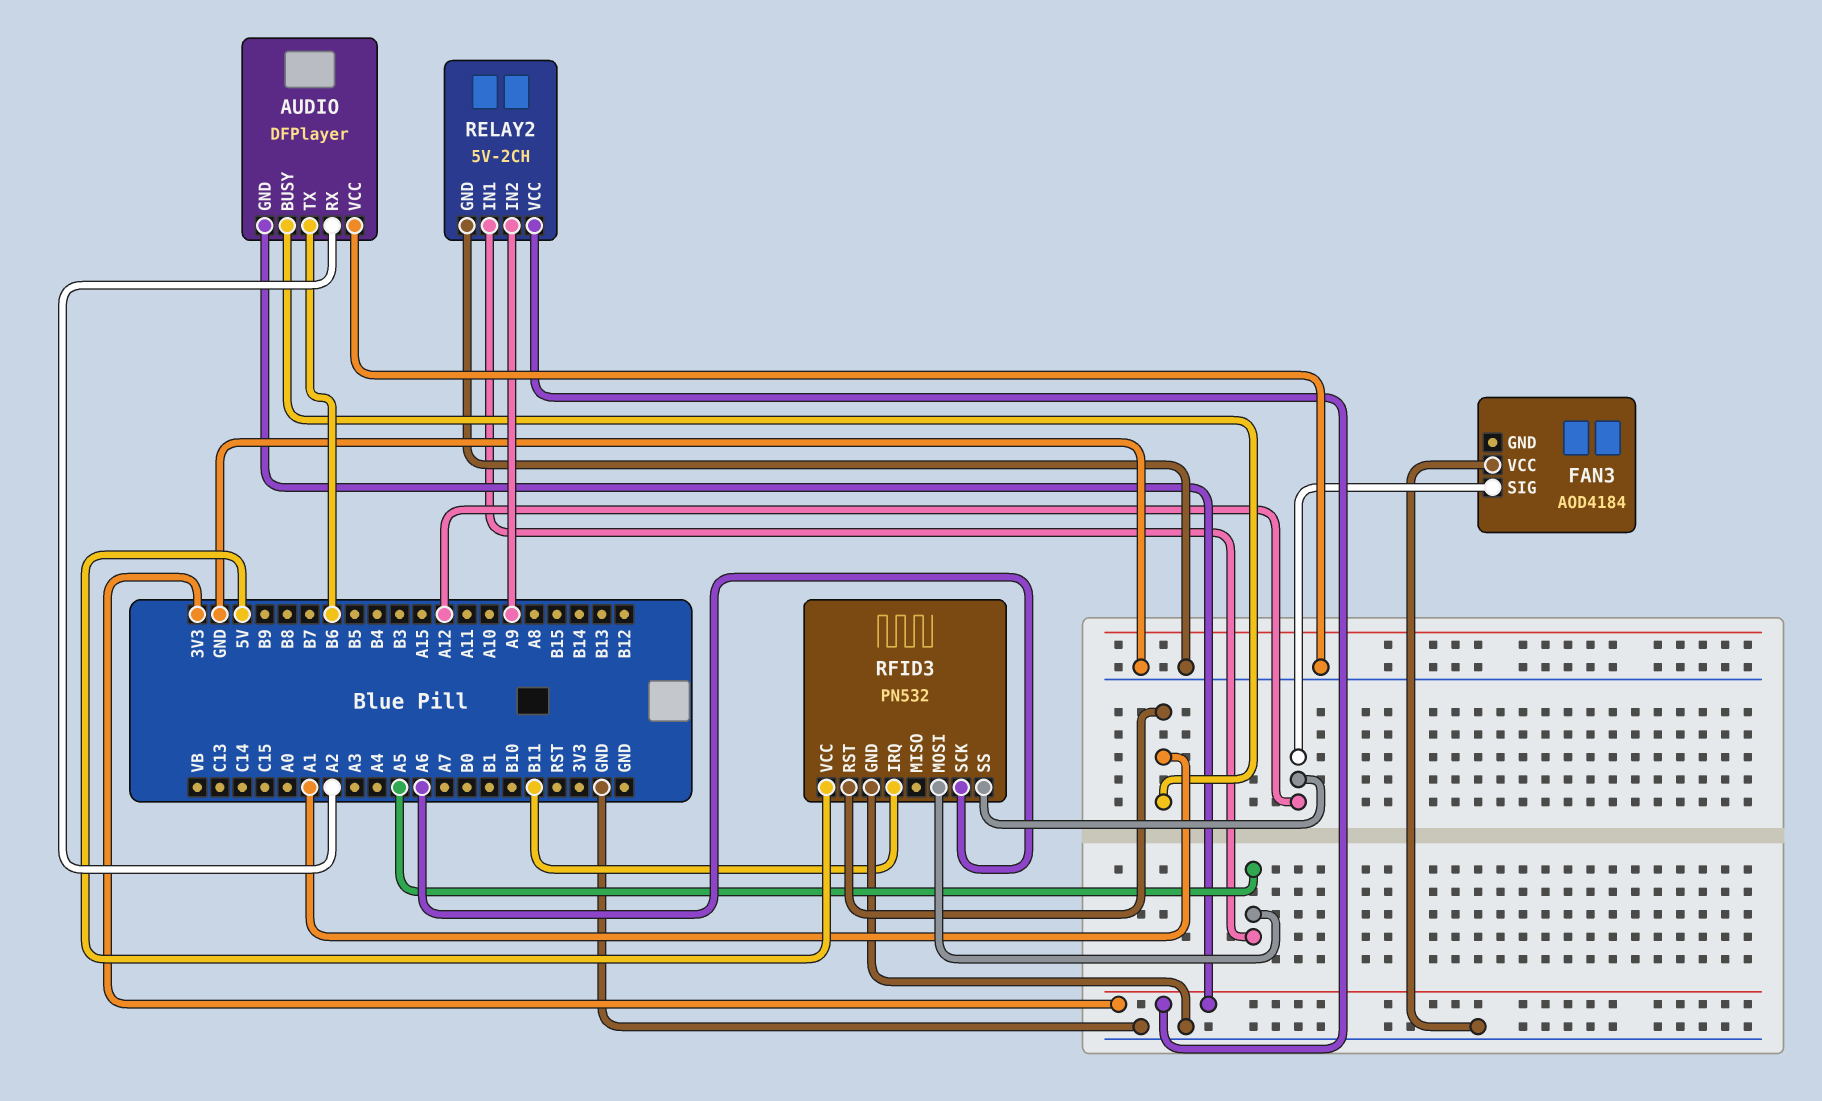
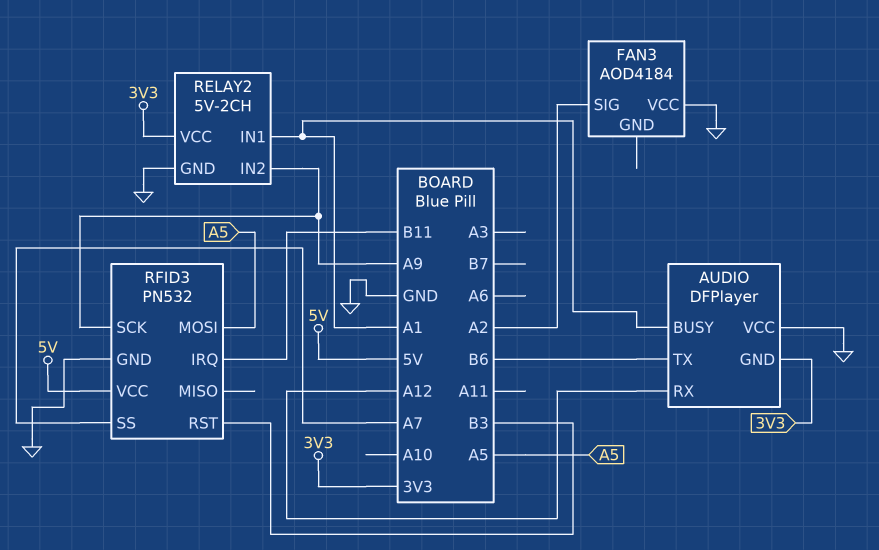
AUDIO pin RX: A2 -> A12
FAN3 pin SIG: A12 -> A2
RELAY2 pin IN1: A5 -> A1
RFID3 pin RST: A1 -> B3
RFID3 pin SCK: A6 -> A9
RFID3 pin SS: A12 -> A7

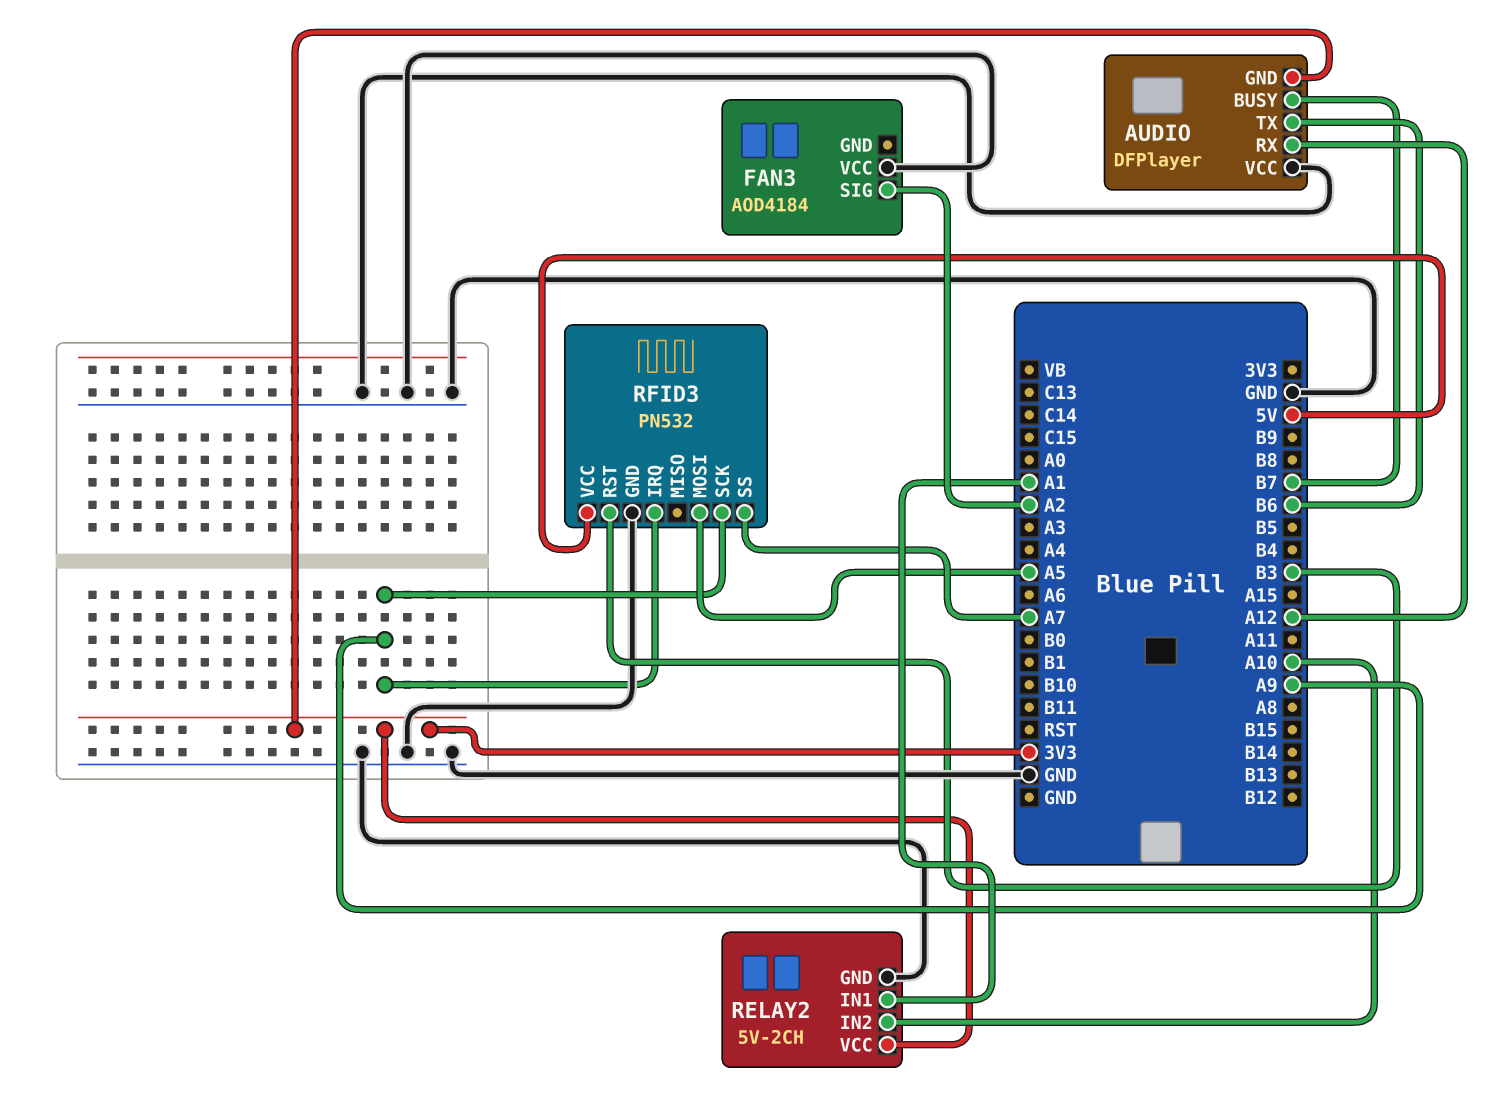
AUDIO pin BUSY: A1 -> B7
RELAY2 pin IN2: A9 -> A10
RFID3 pin IRQ: B11 -> A9

